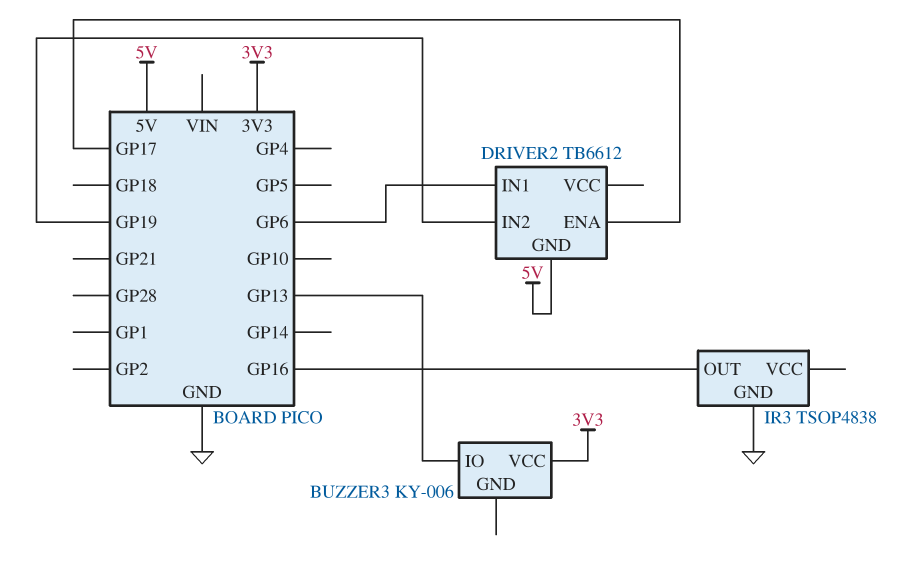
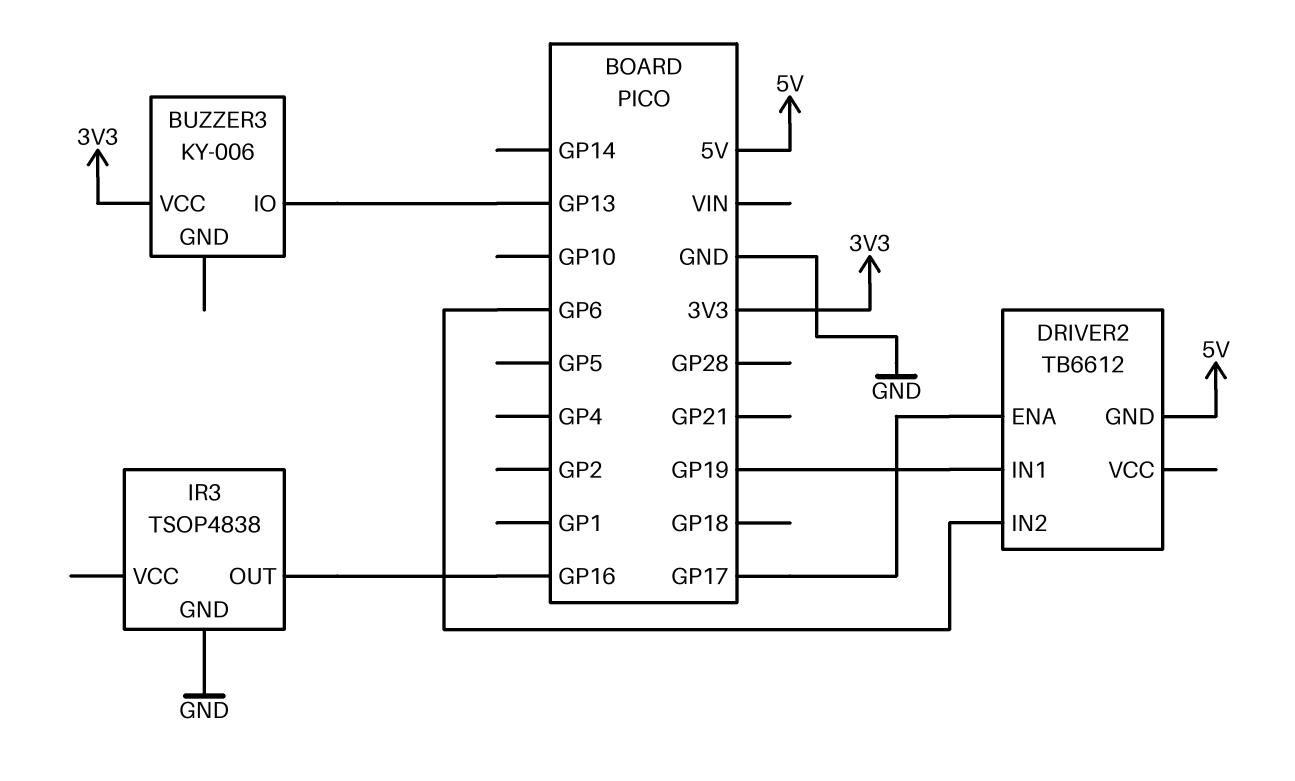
DRIVER2 pin IN1: GP6 -> GP19
DRIVER2 pin IN2: GP19 -> GP6

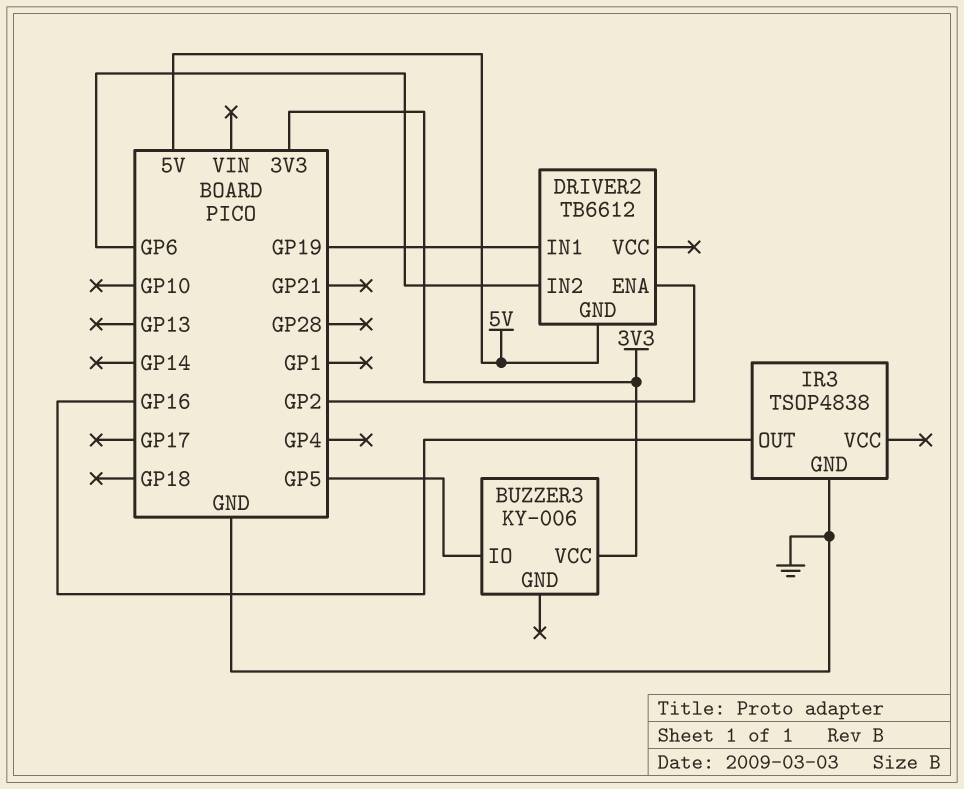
BUZZER3 pin IO: GP13 -> GP5
DRIVER2 pin ENA: GP17 -> GP2

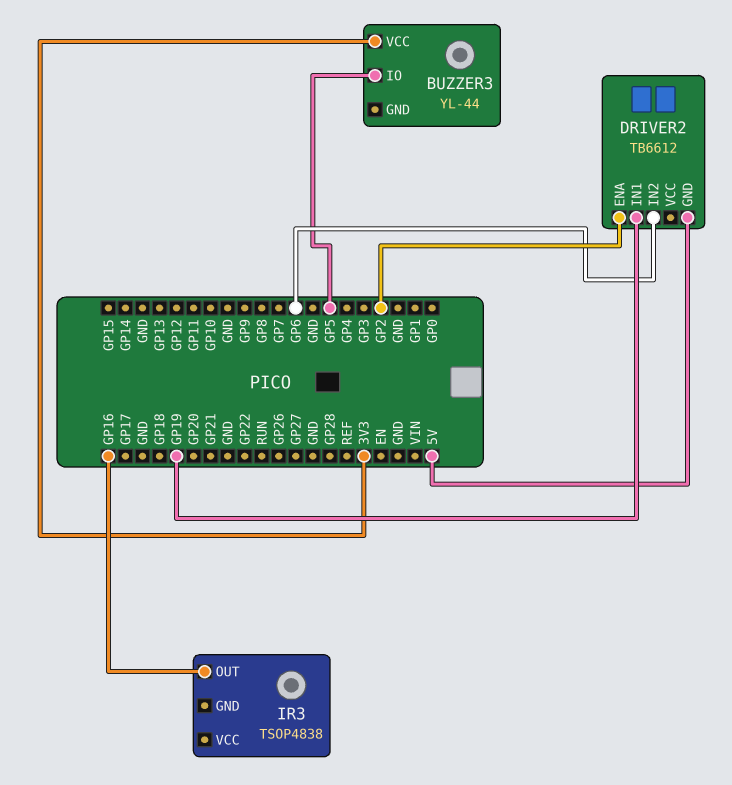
BUZZER3: KY-006 -> YL-44
IR3 pin GND: GND -> none

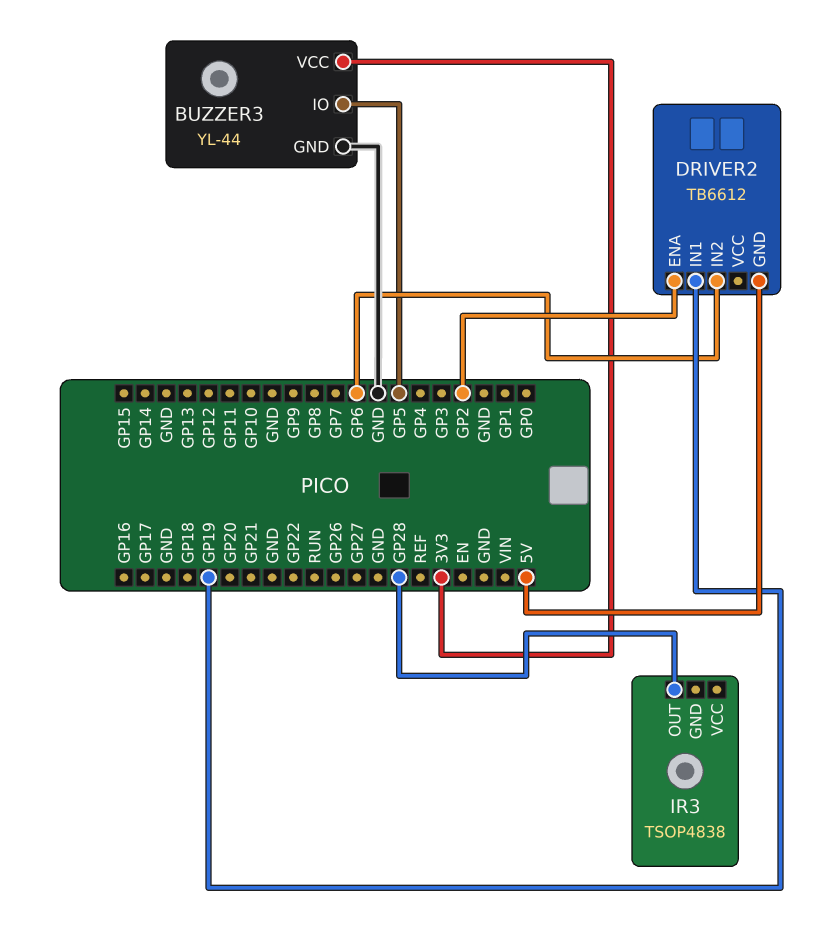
BUZZER3 pin GND: none -> GND
IR3 pin OUT: GP16 -> GP28

